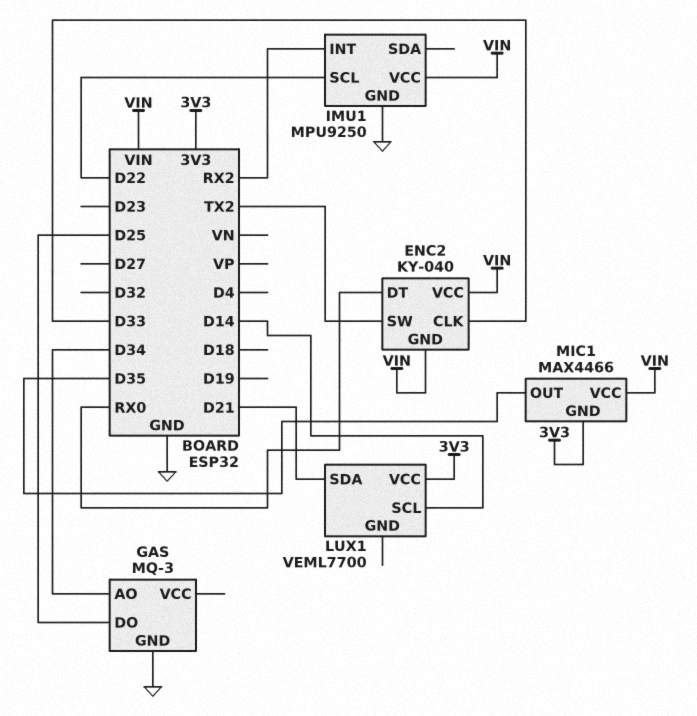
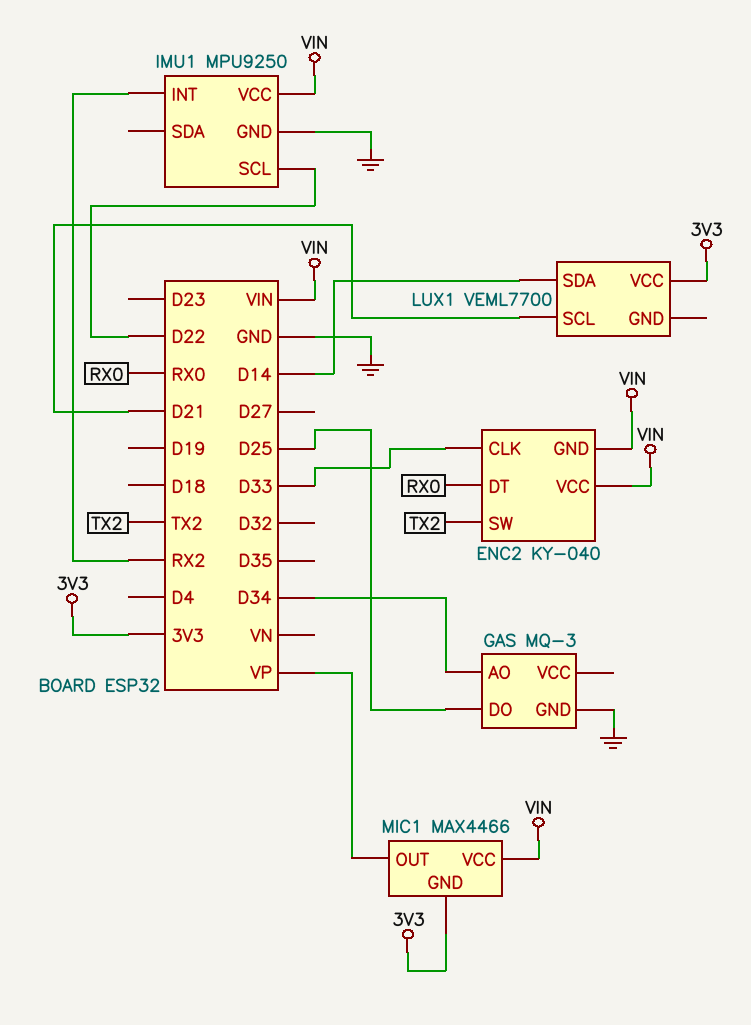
LUX1 pin SCL: D14 -> D21
LUX1 pin SDA: D21 -> D14
MIC1 pin OUT: D35 -> VP

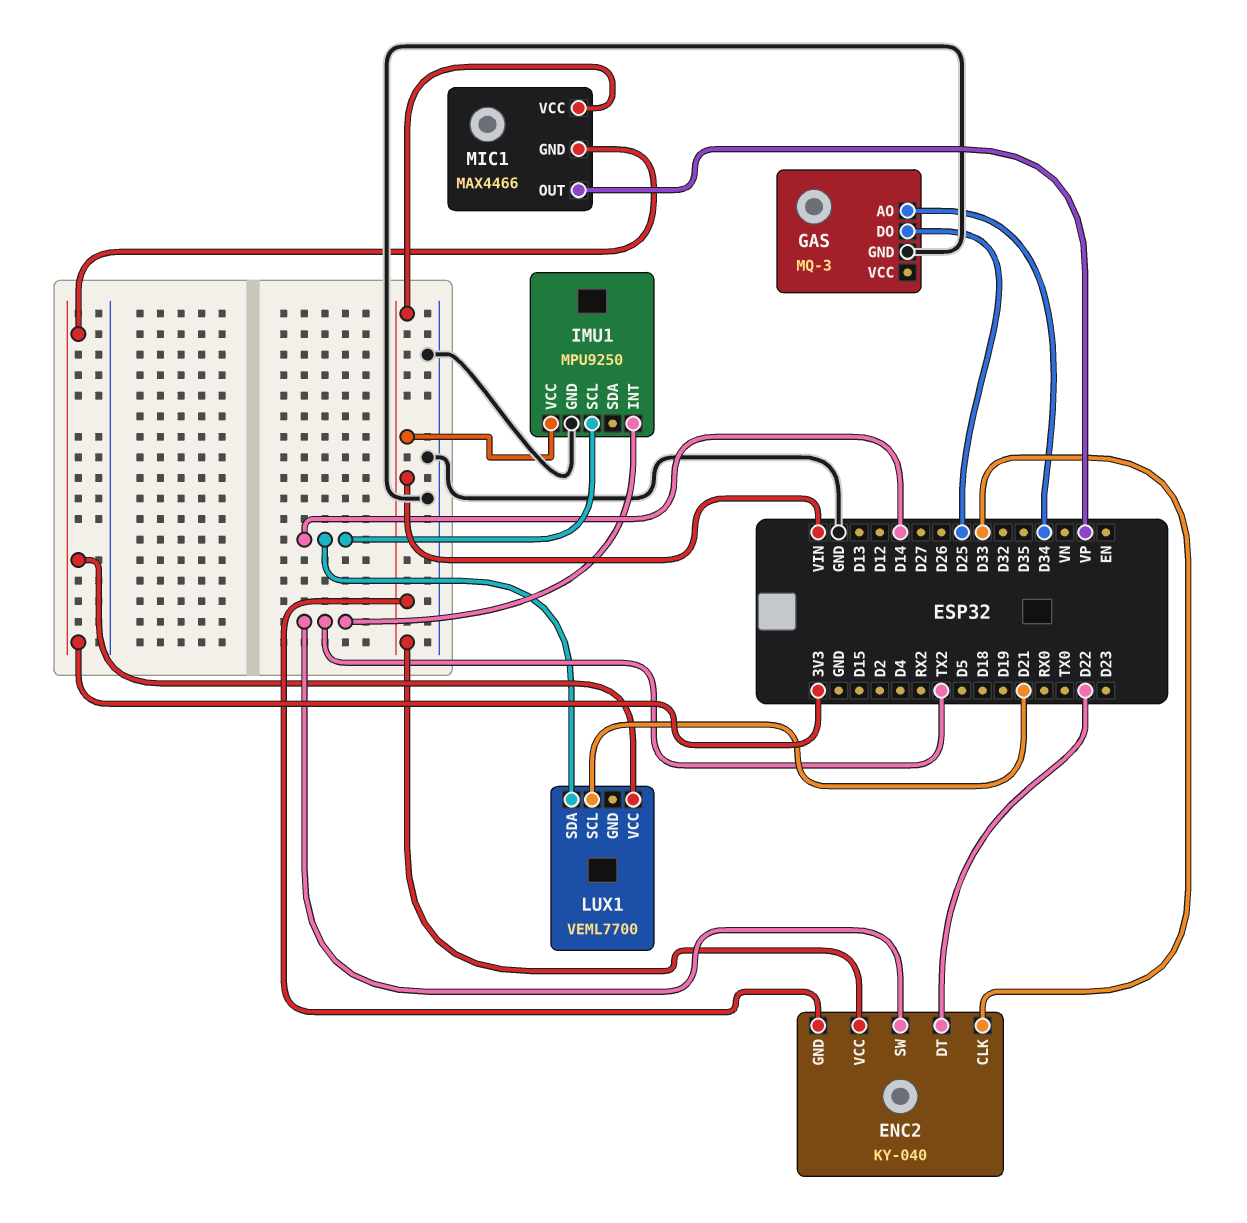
ENC2 pin DT: RX0 -> D22
IMU1 pin INT: RX2 -> TX2
IMU1 pin SCL: D22 -> D14

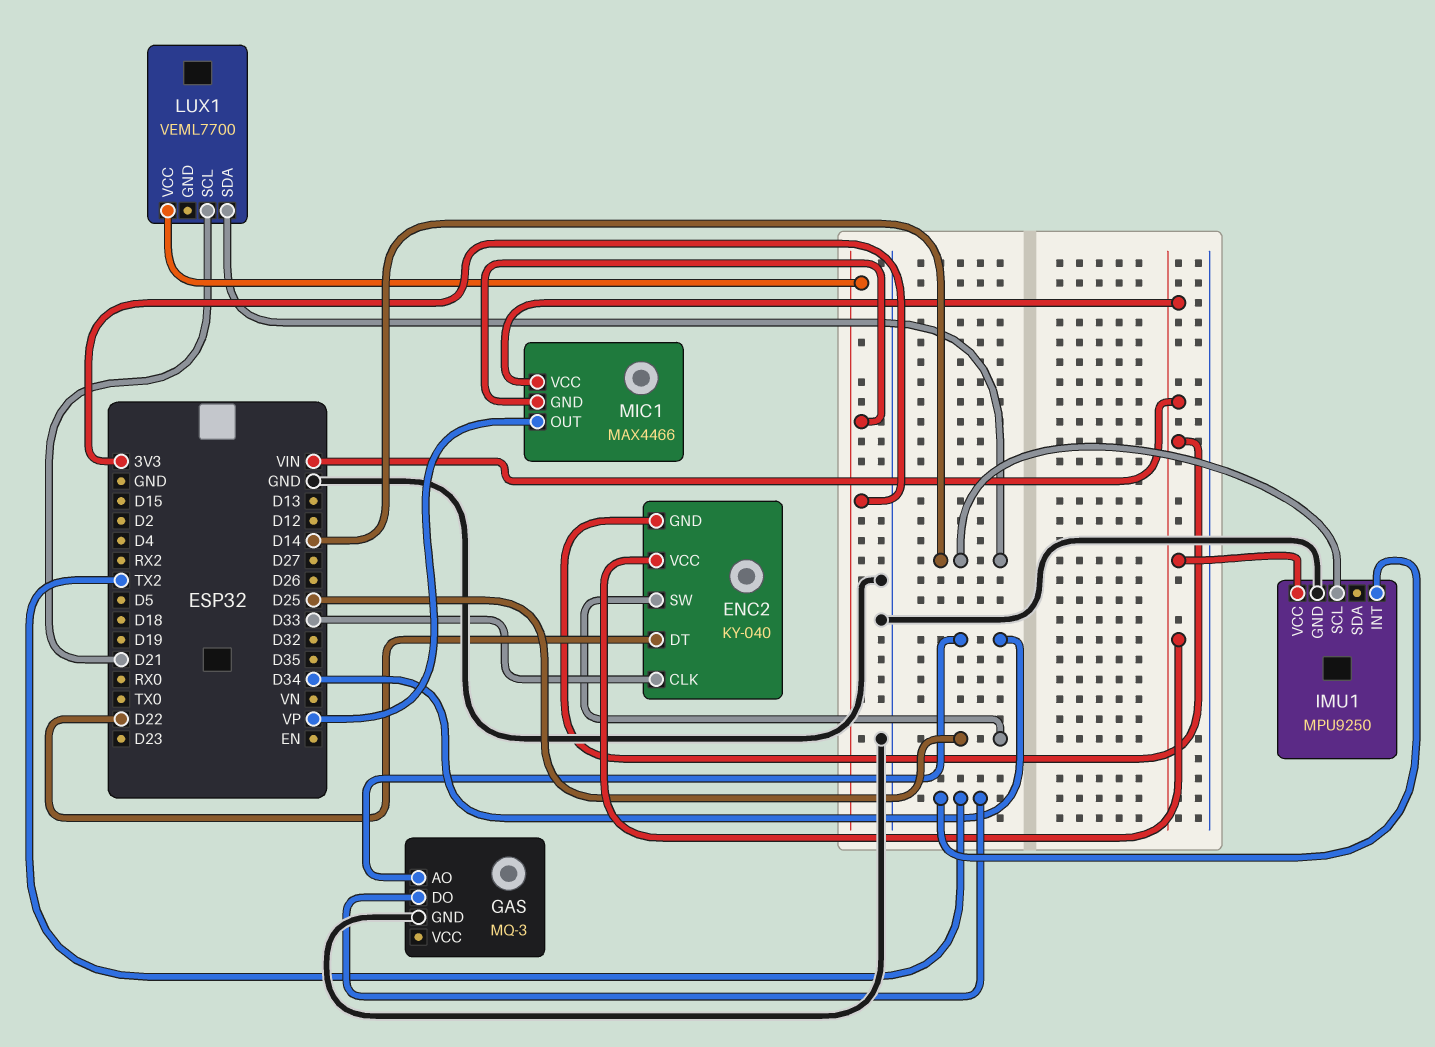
ENC2 pin SW: TX2 -> D25
GAS pin DO: D25 -> TX2

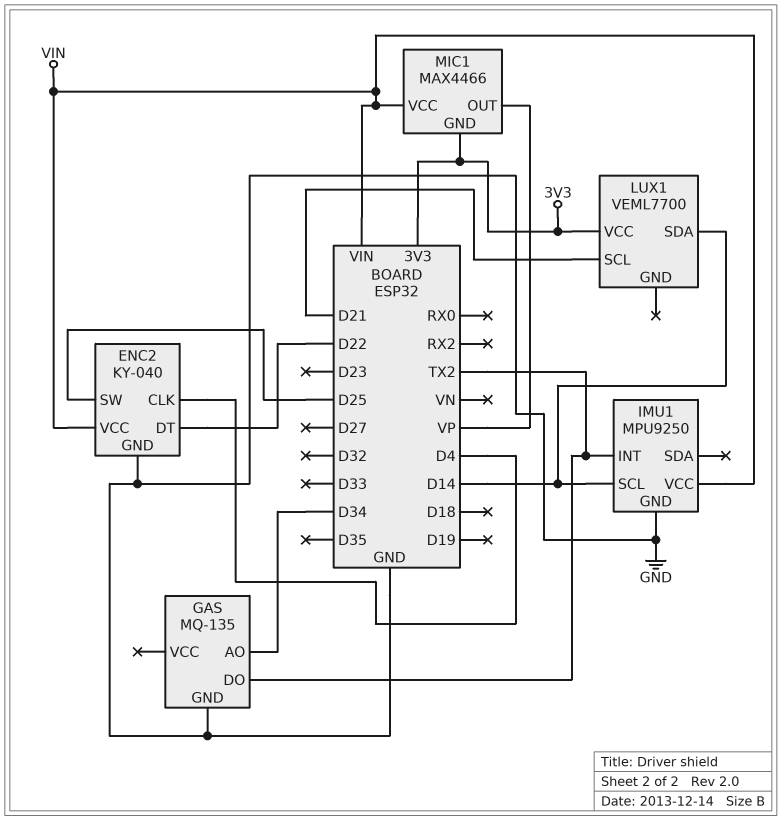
ENC2 pin CLK: D33 -> D4
ENC2 pin GND: VIN -> GND
GAS: MQ-3 -> MQ-135

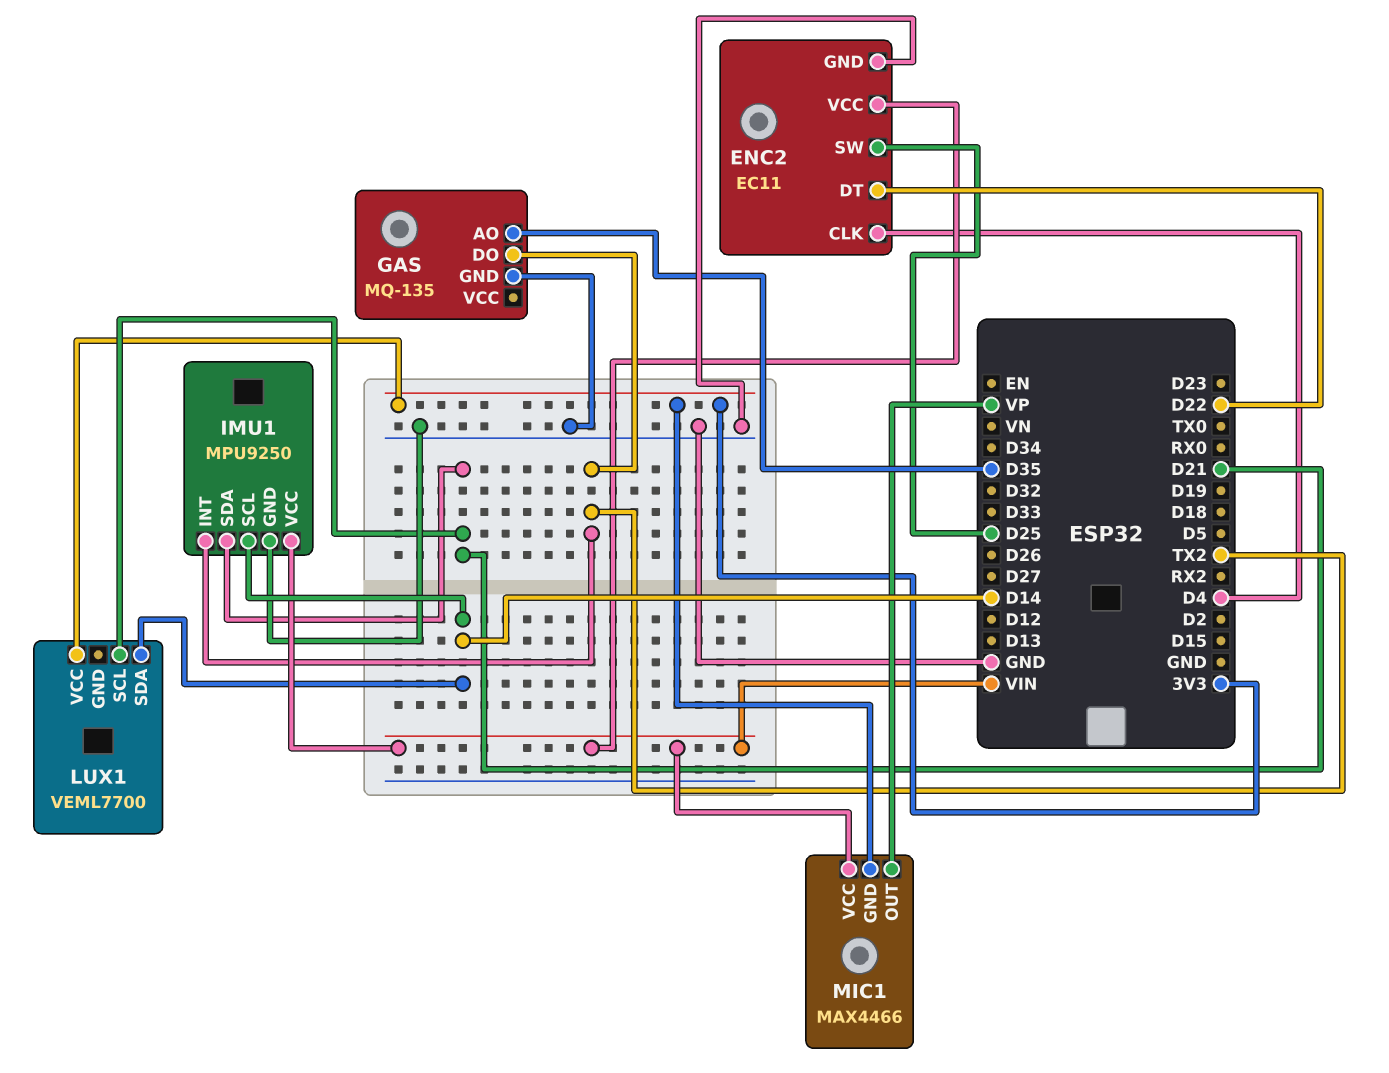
ENC2: KY-040 -> EC11
GAS pin AO: D34 -> D35
IMU1 pin SDA: none -> D21

